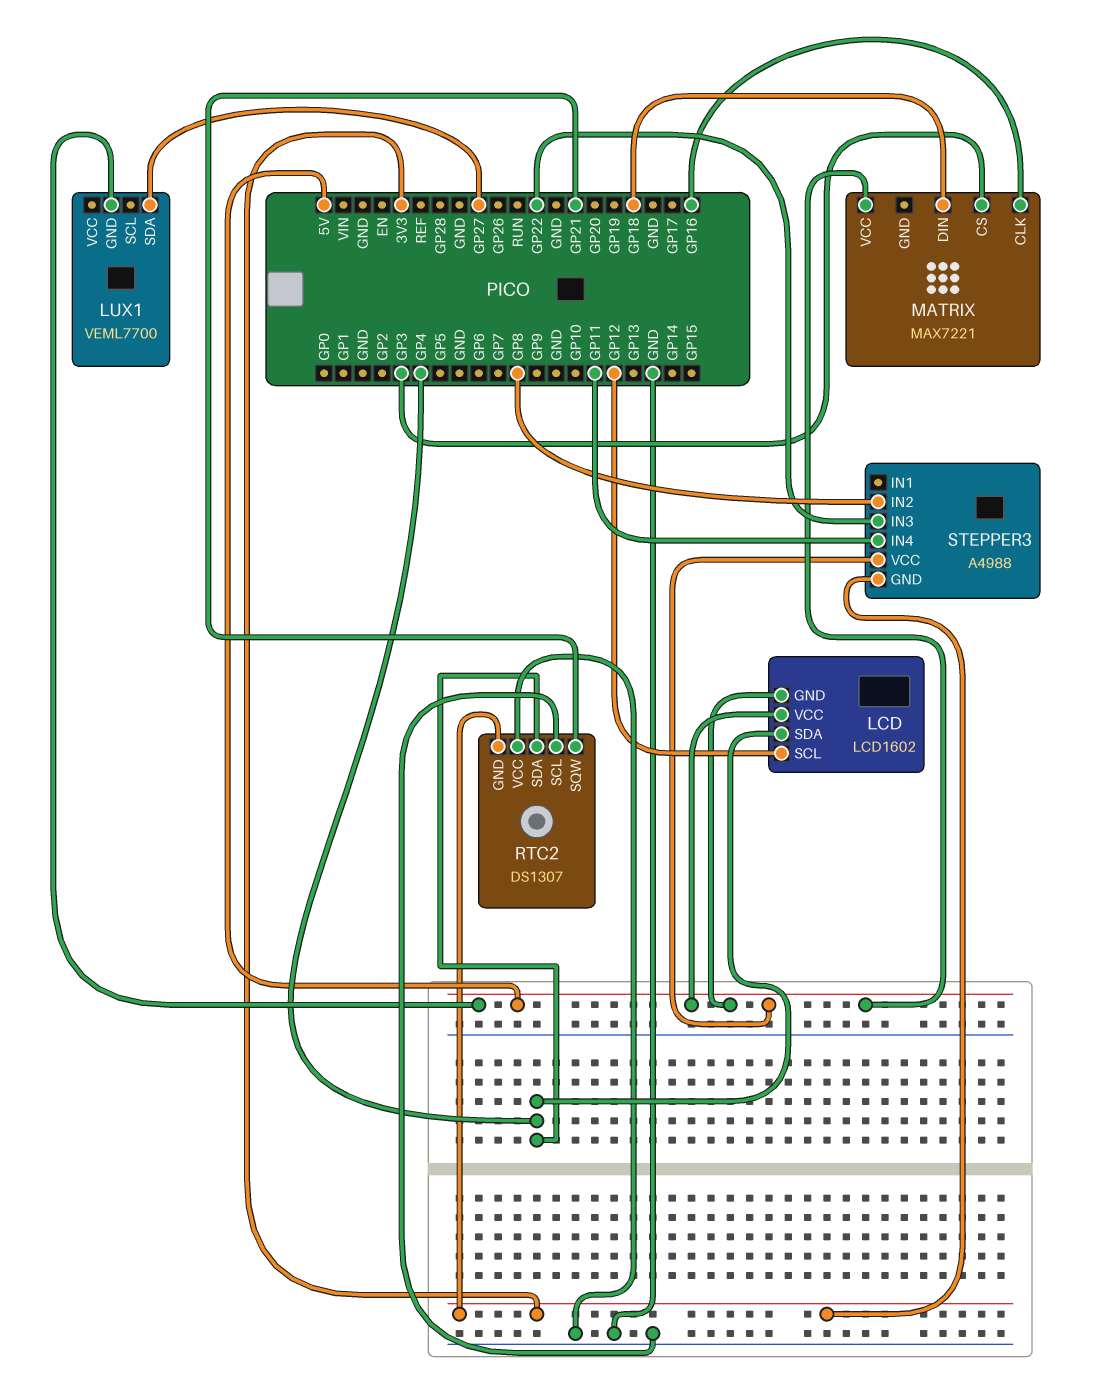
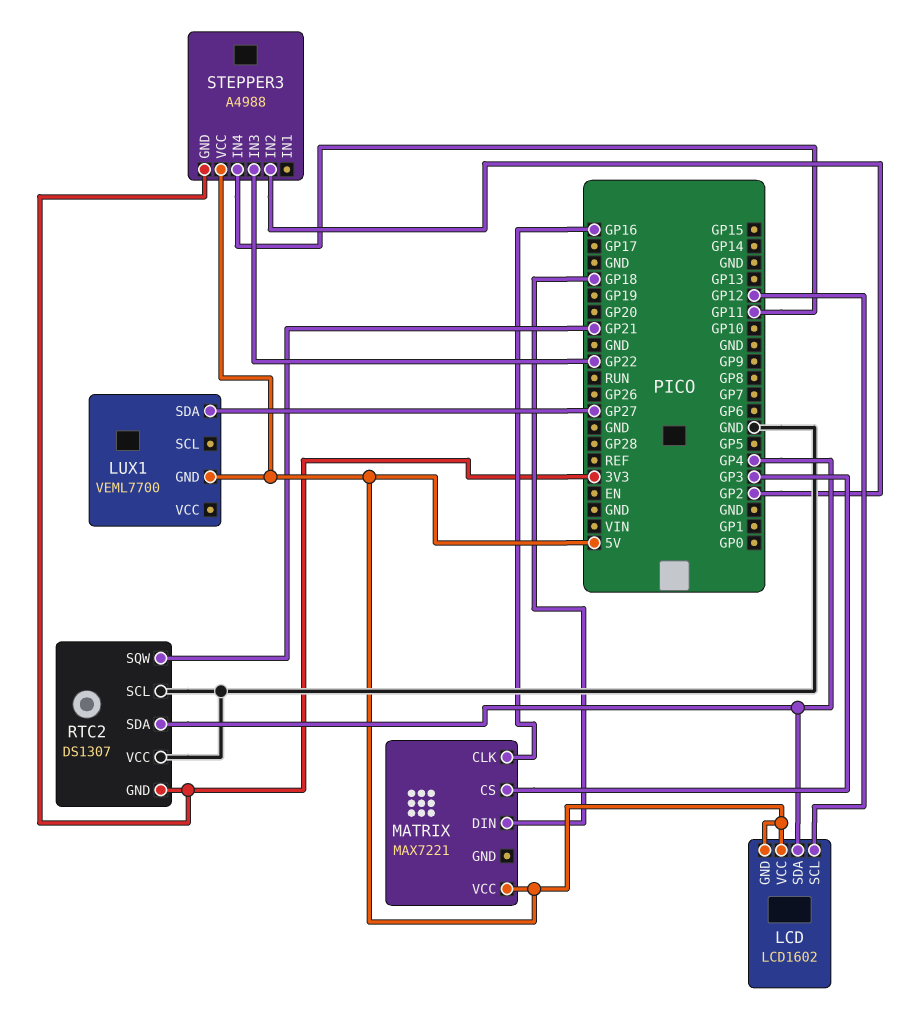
STEPPER3 pin IN2: GP8 -> GP2

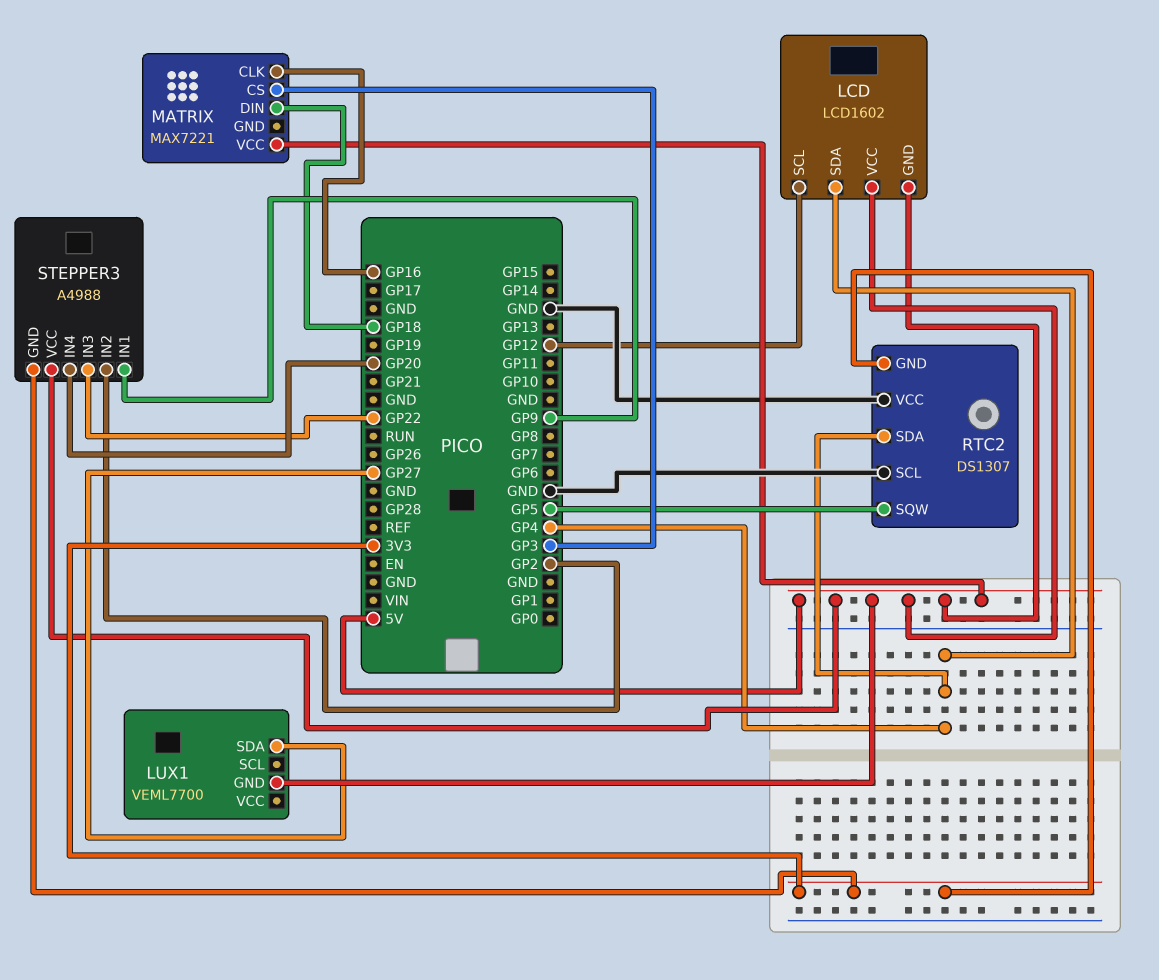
RTC2 pin SQW: GP21 -> GP5
STEPPER3 pin IN1: none -> GP9
STEPPER3 pin IN4: GP11 -> GP20

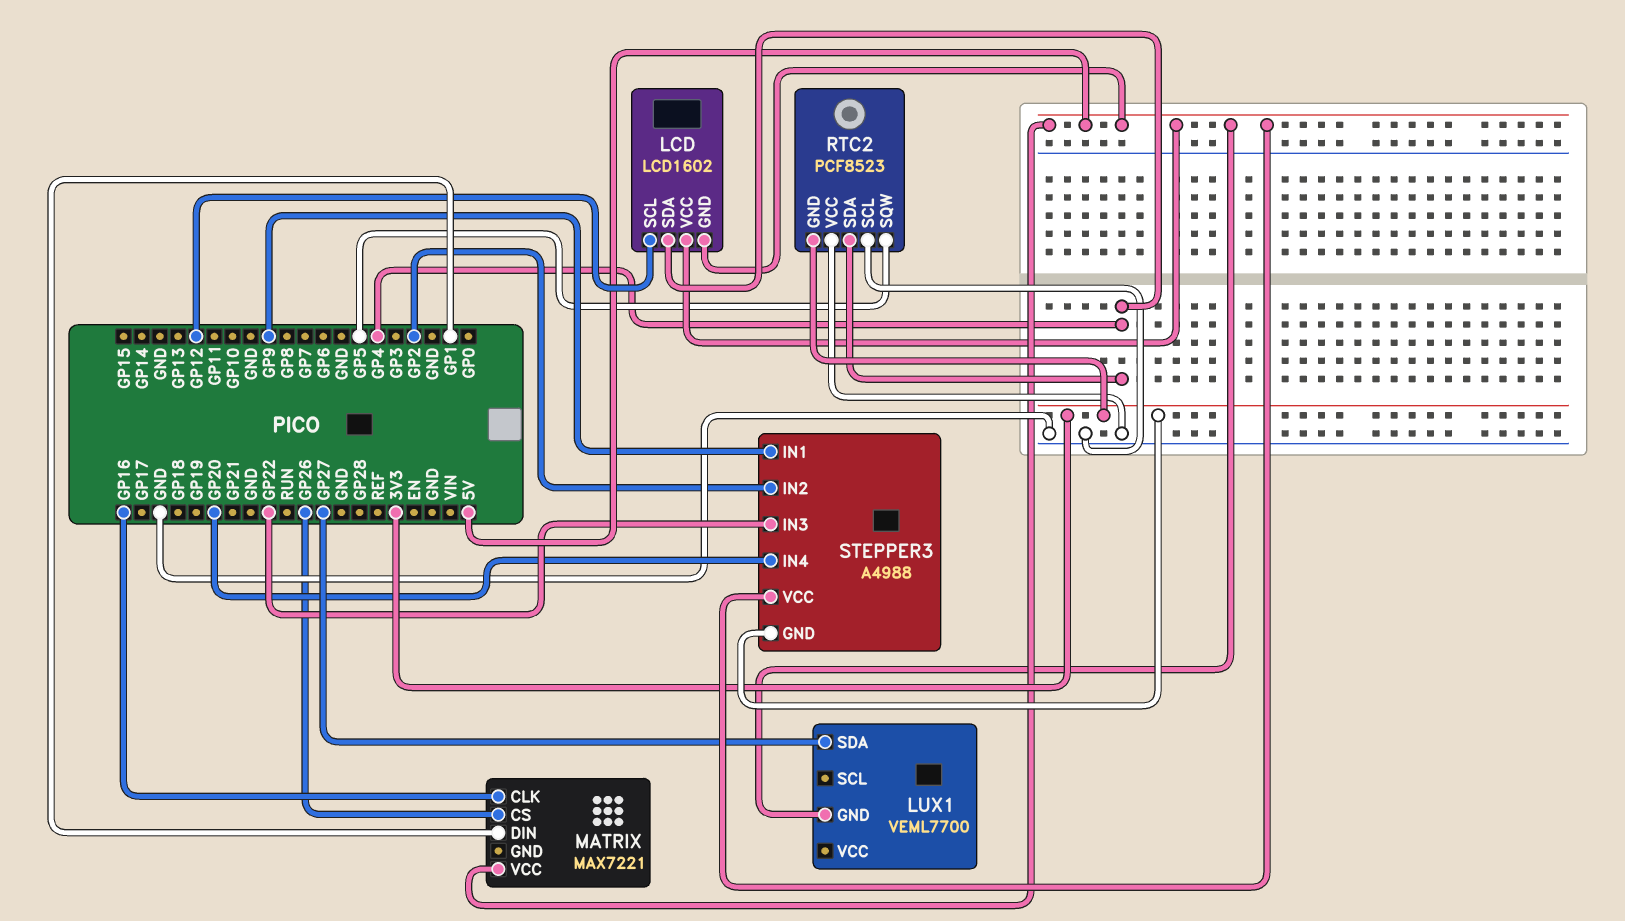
MATRIX pin CS: GP3 -> GP26
MATRIX pin DIN: GP18 -> GP1
RTC2: DS1307 -> PCF8523

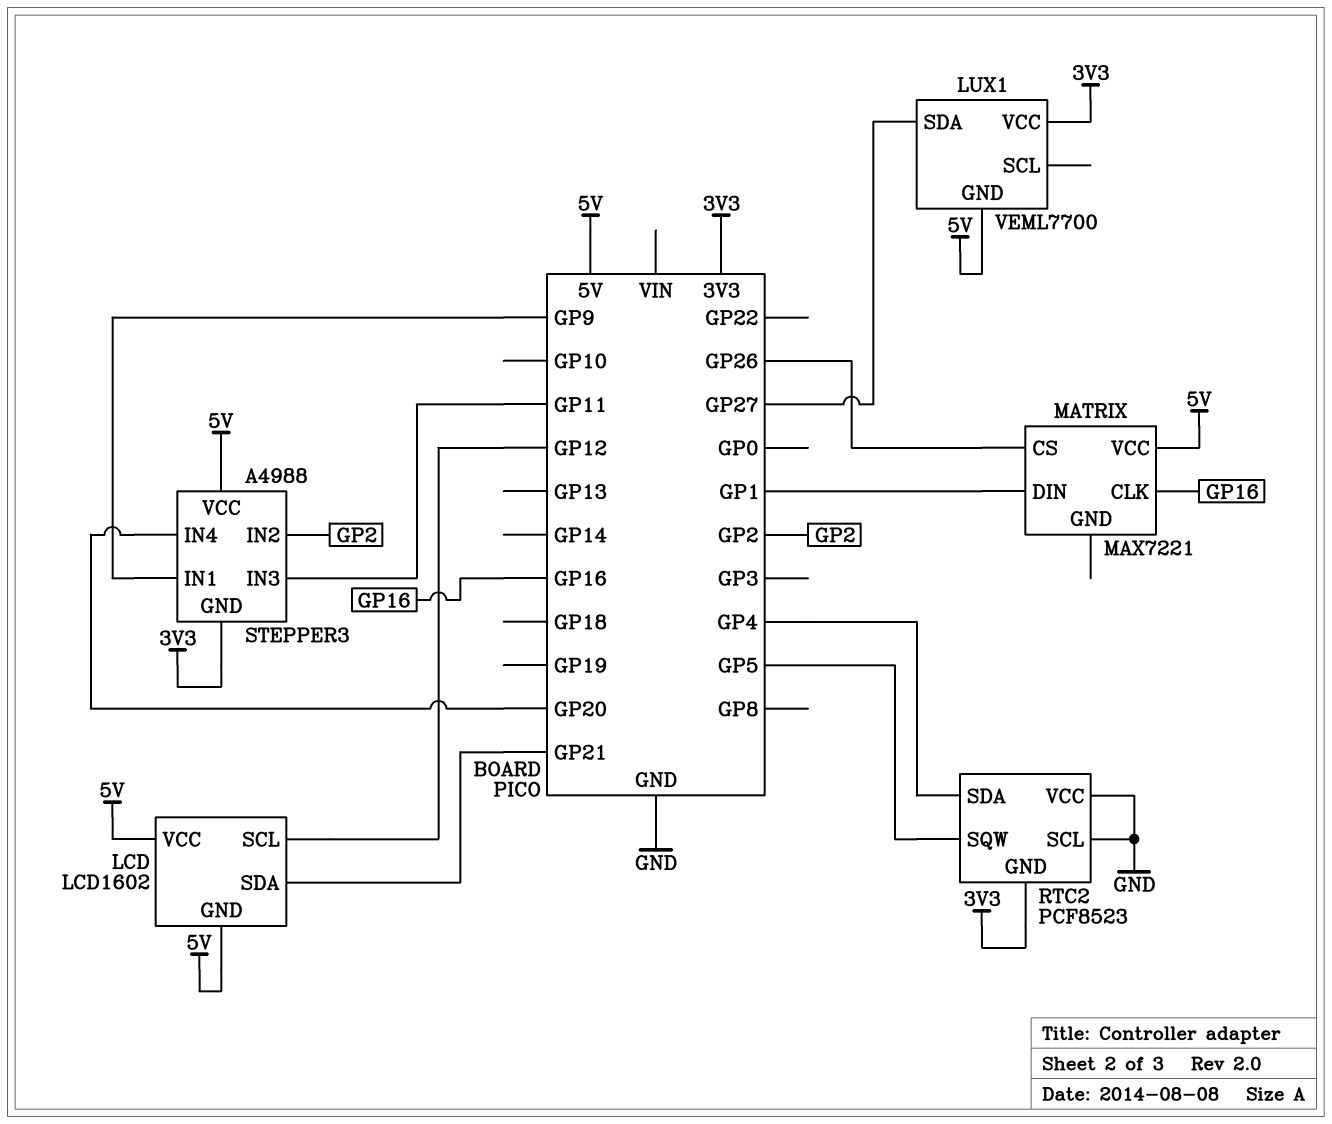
LCD pin SDA: GP4 -> GP21
LUX1 pin VCC: none -> 3V3
STEPPER3 pin IN3: GP22 -> GP11

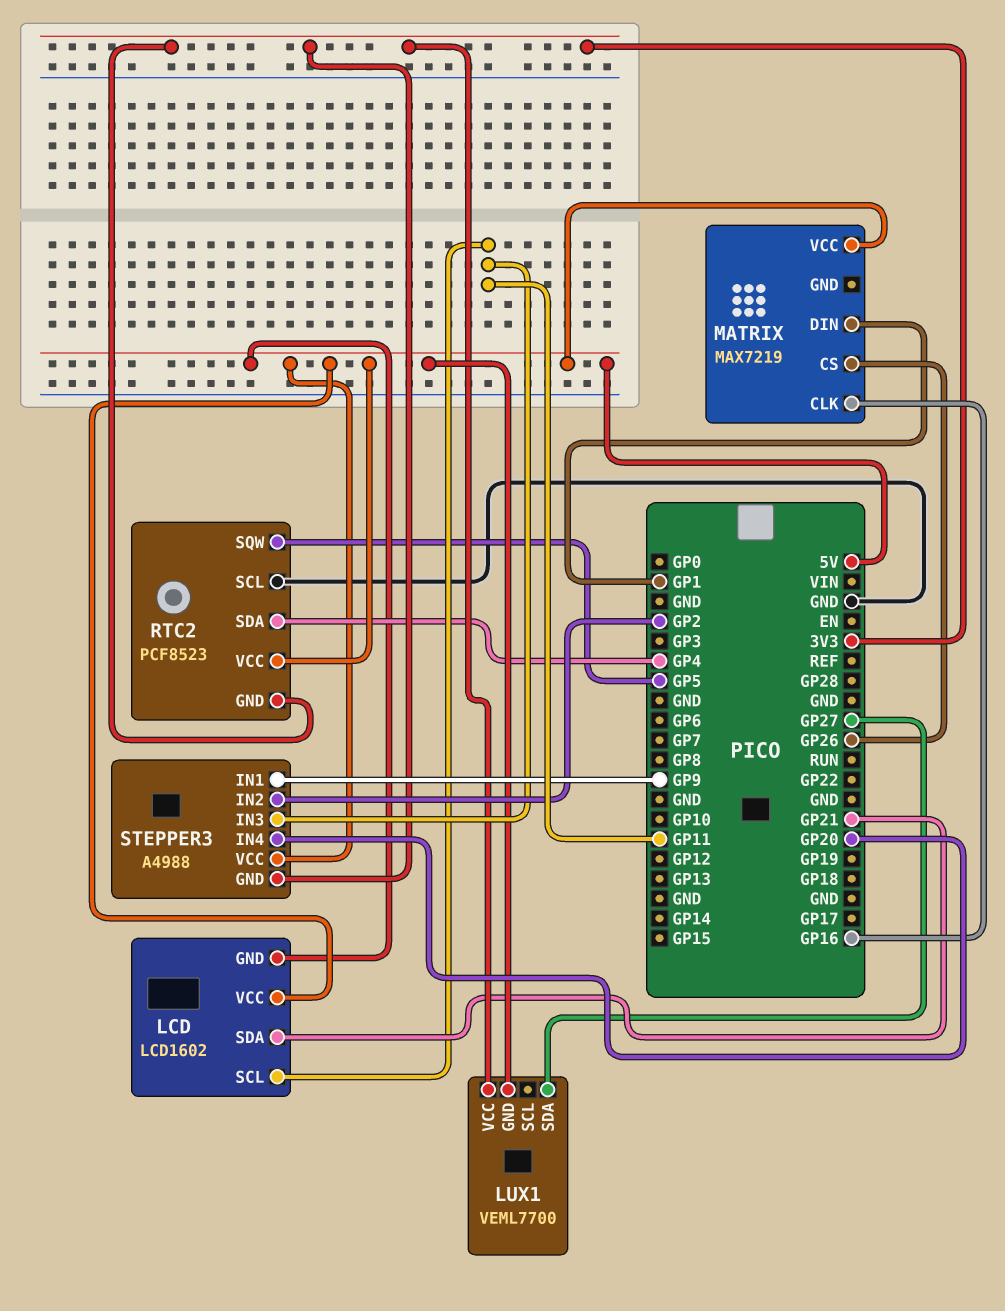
LCD pin SCL: GP12 -> GP11
MATRIX: MAX7221 -> MAX7219
RTC2 pin VCC: GND -> 5V

